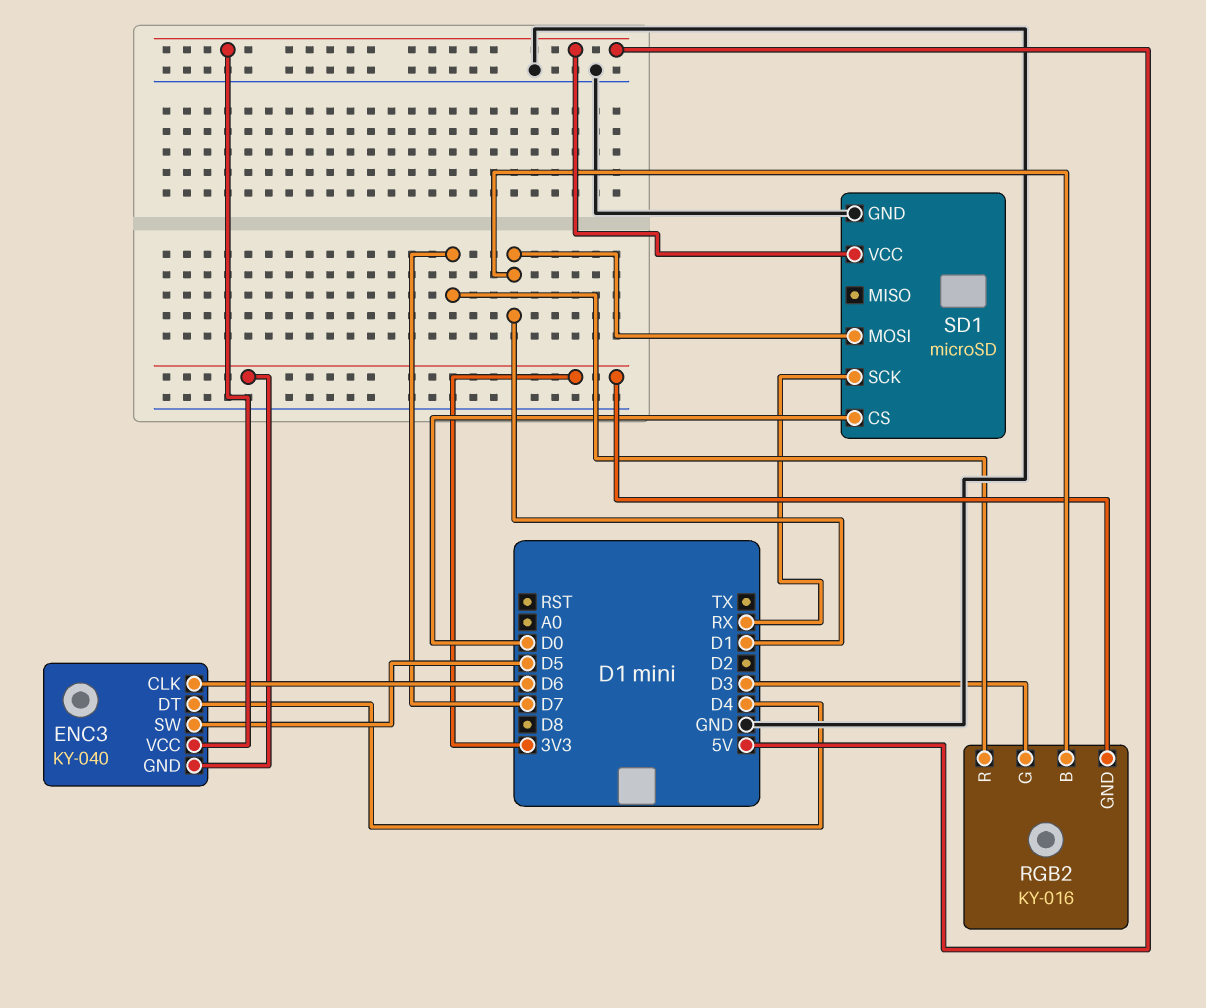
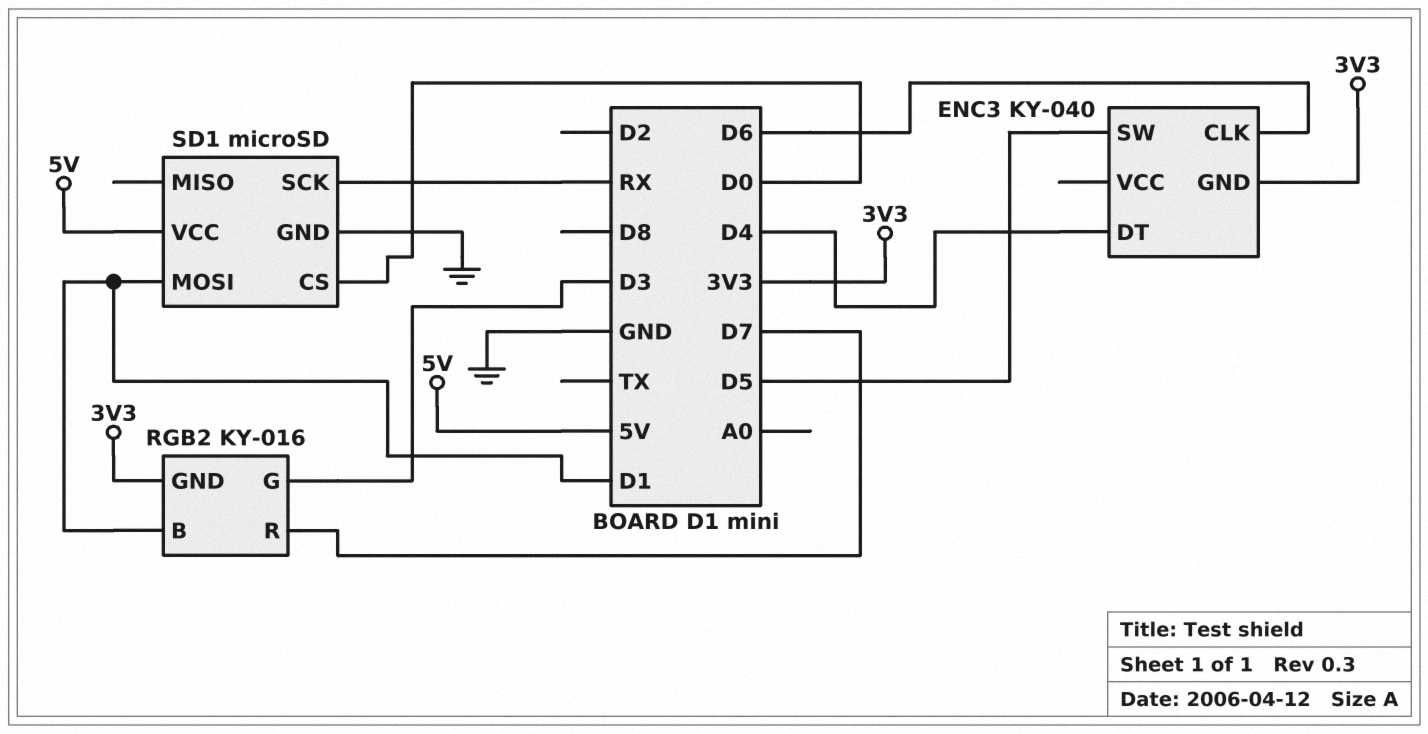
ENC3 pin VCC: 5V -> none

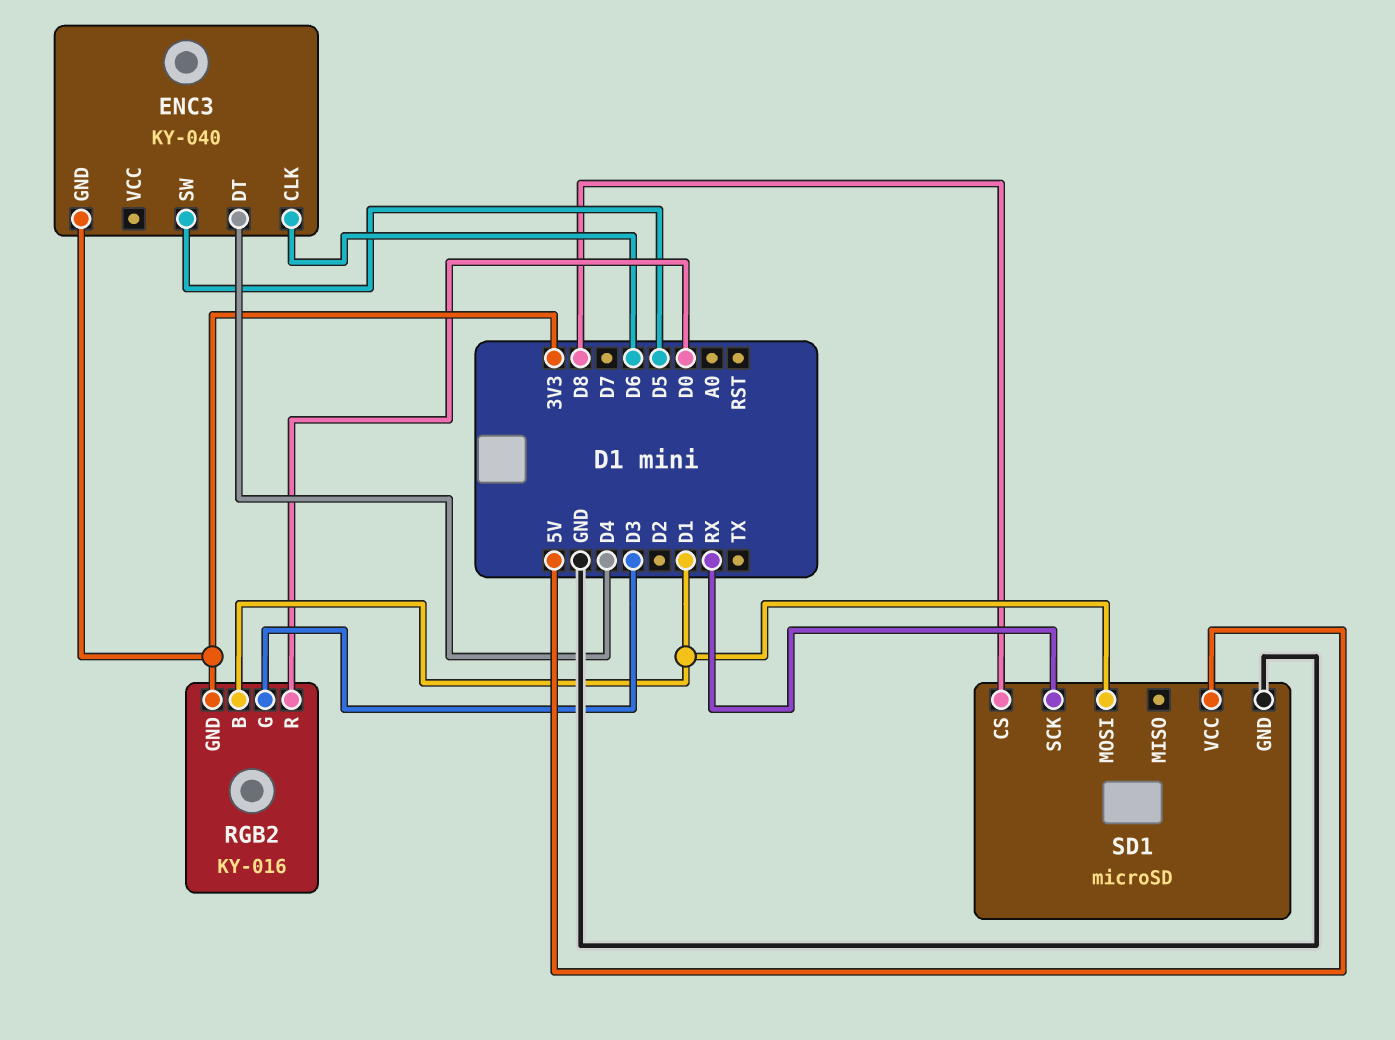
RGB2 pin R: D7 -> D0
SD1 pin CS: D0 -> D8

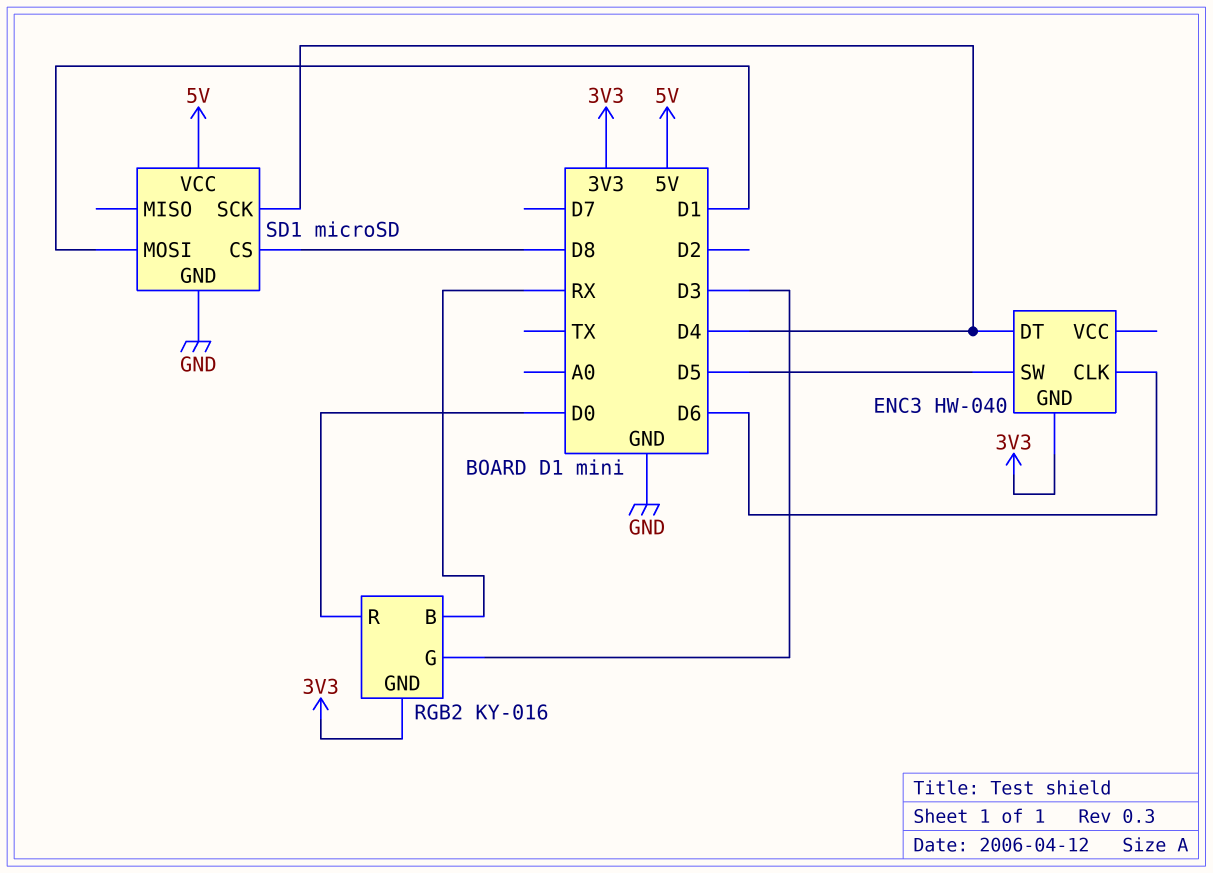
ENC3: KY-040 -> HW-040
RGB2 pin B: D1 -> RX
SD1 pin SCK: RX -> D4

